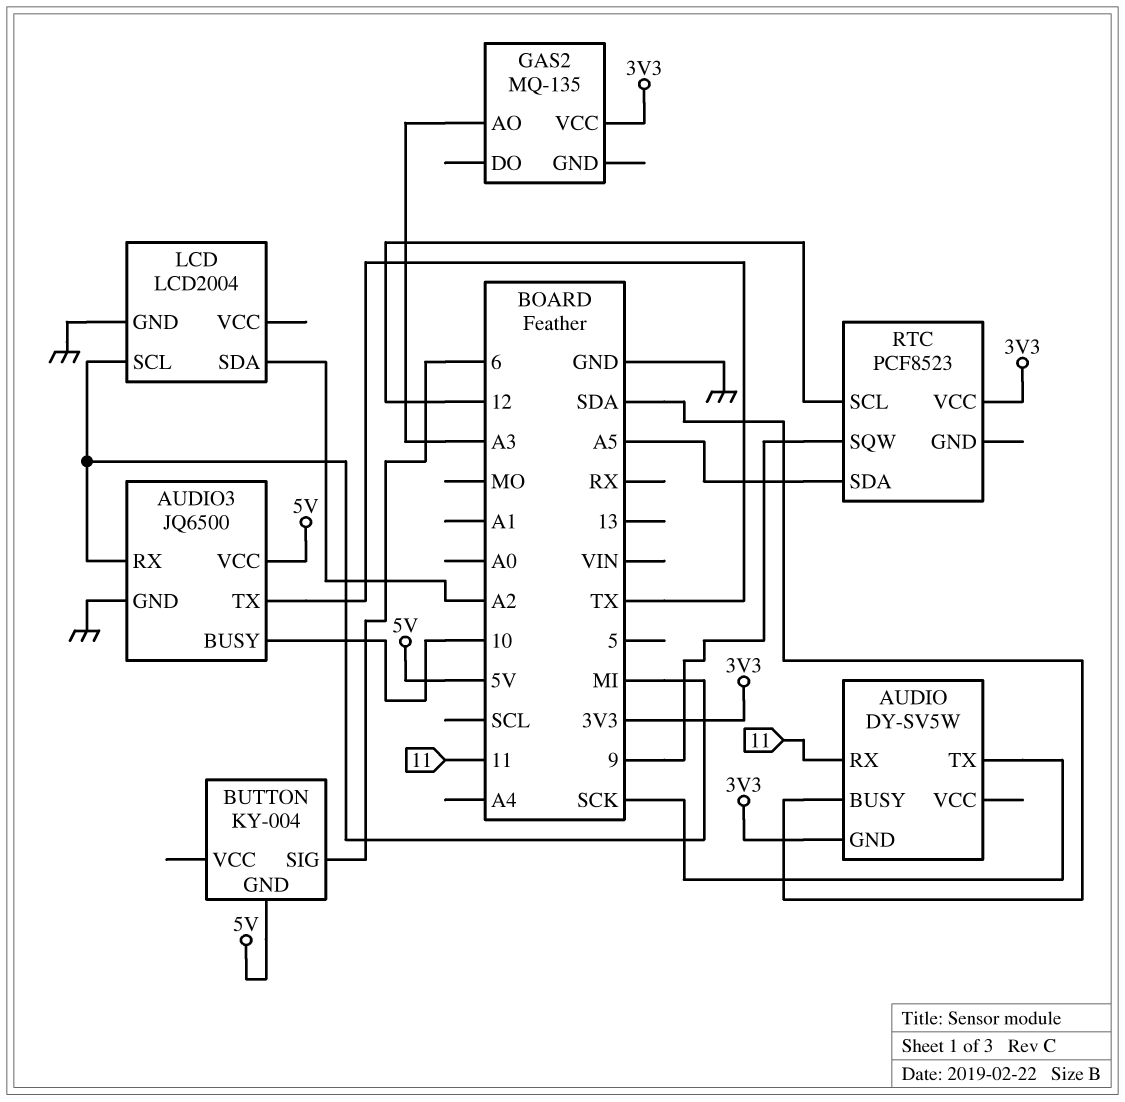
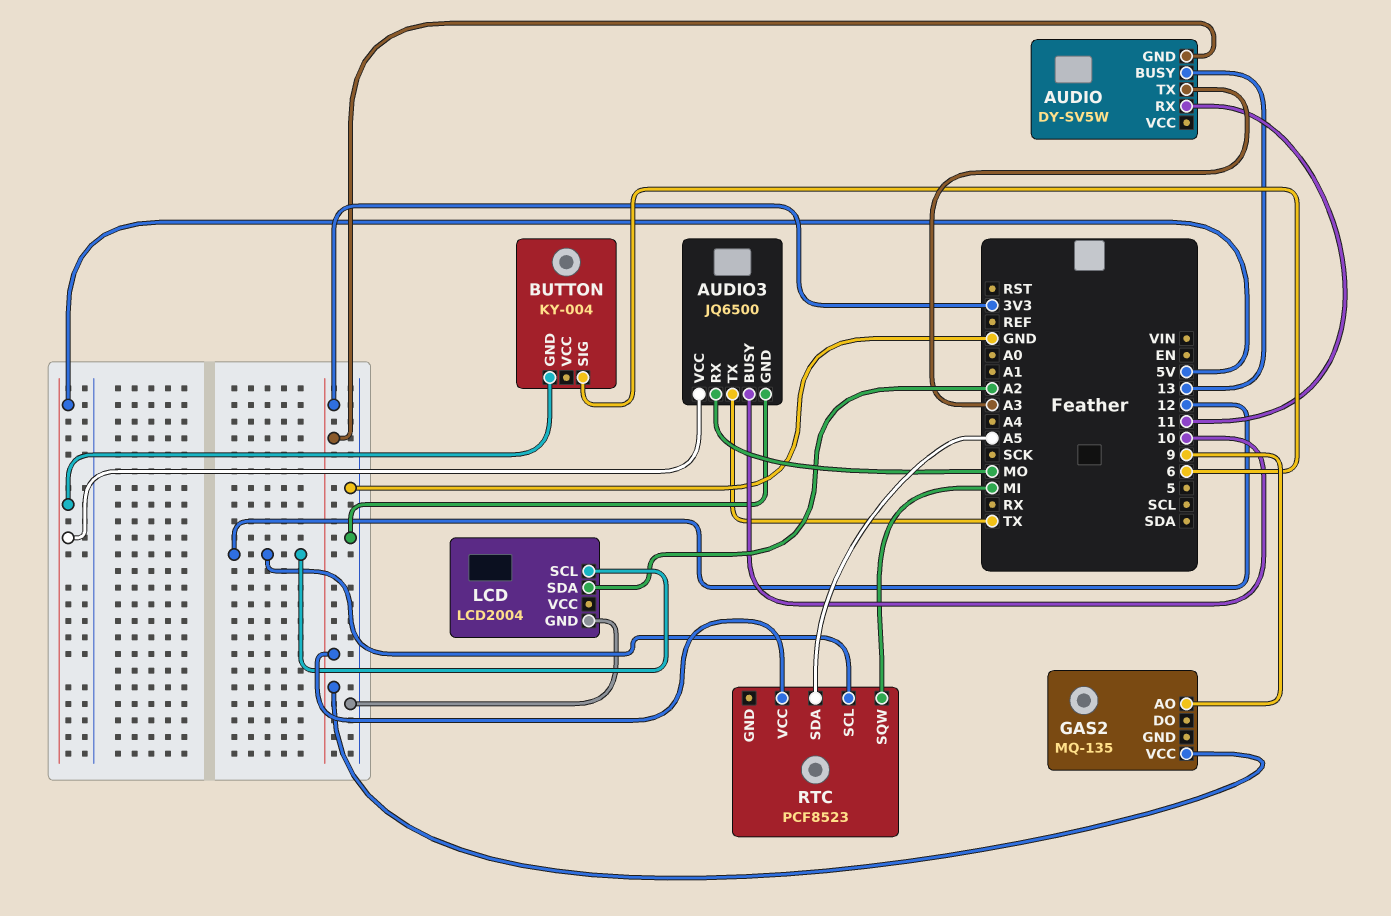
AUDIO pin BUSY: SDA -> 13
AUDIO pin TX: SCK -> A3
AUDIO3 pin RX: MI -> MO
GAS2 pin AO: A3 -> 9
LCD pin SCL: MI -> 12
RTC pin SQW: 9 -> MI

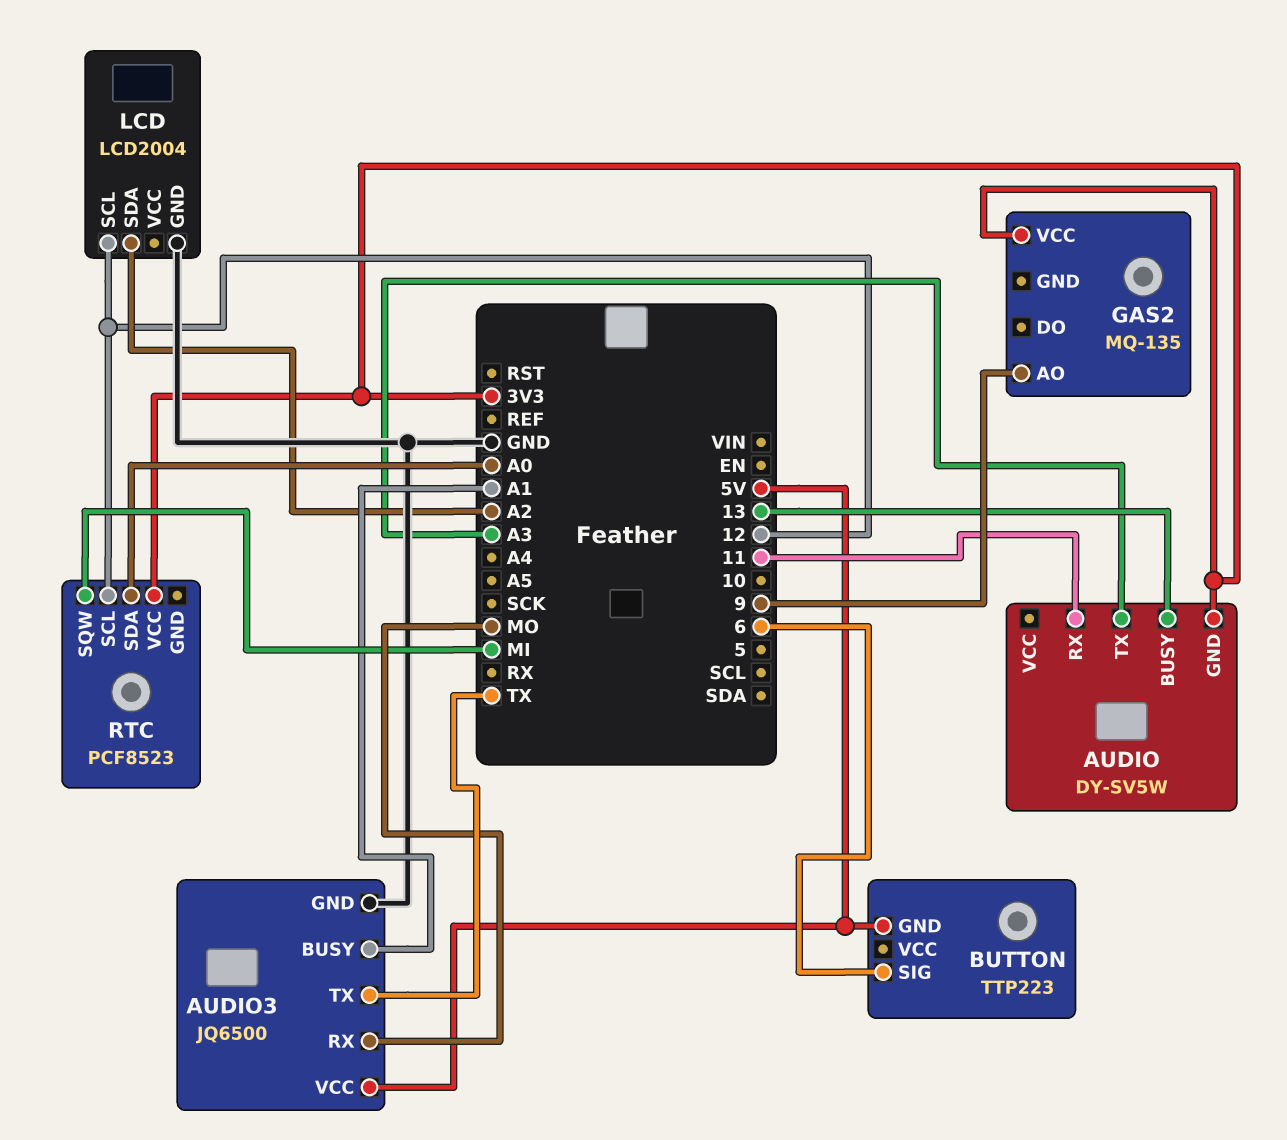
AUDIO3 pin BUSY: 10 -> A1
BUTTON: KY-004 -> TTP223
RTC pin SDA: A5 -> A0

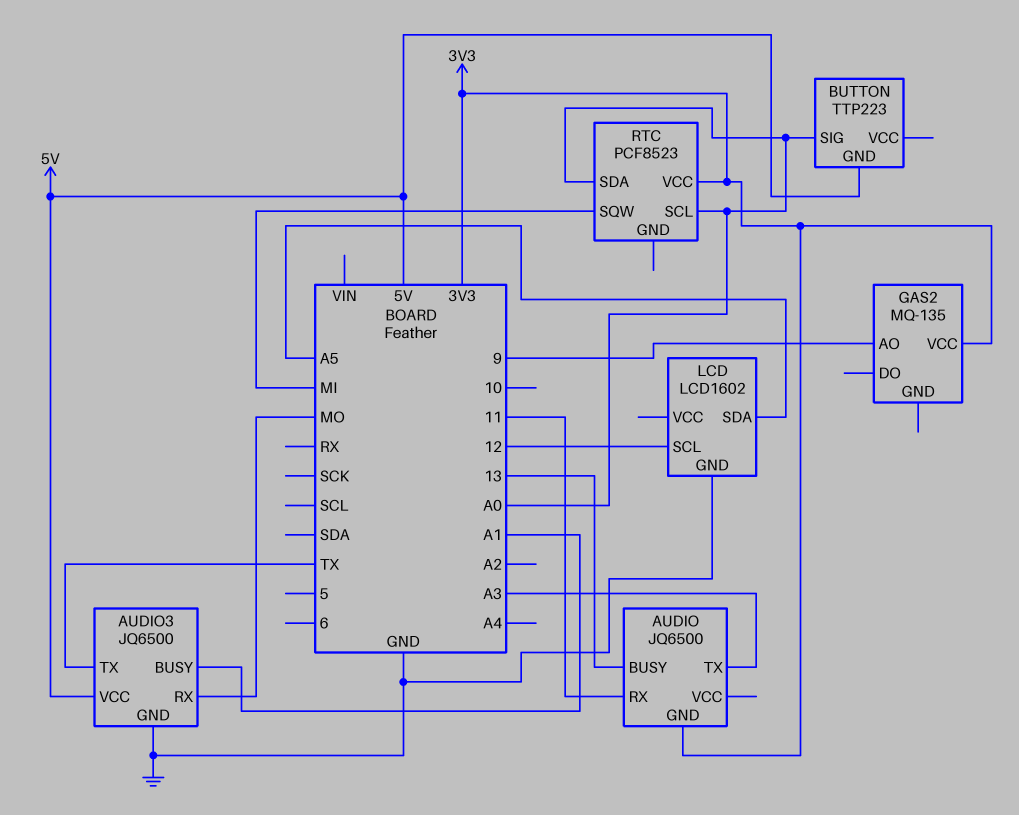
AUDIO: DY-SV5W -> JQ6500
BUTTON pin SIG: 6 -> A0
LCD: LCD2004 -> LCD1602
LCD pin SDA: A2 -> A5
RTC pin SCL: 12 -> A0

